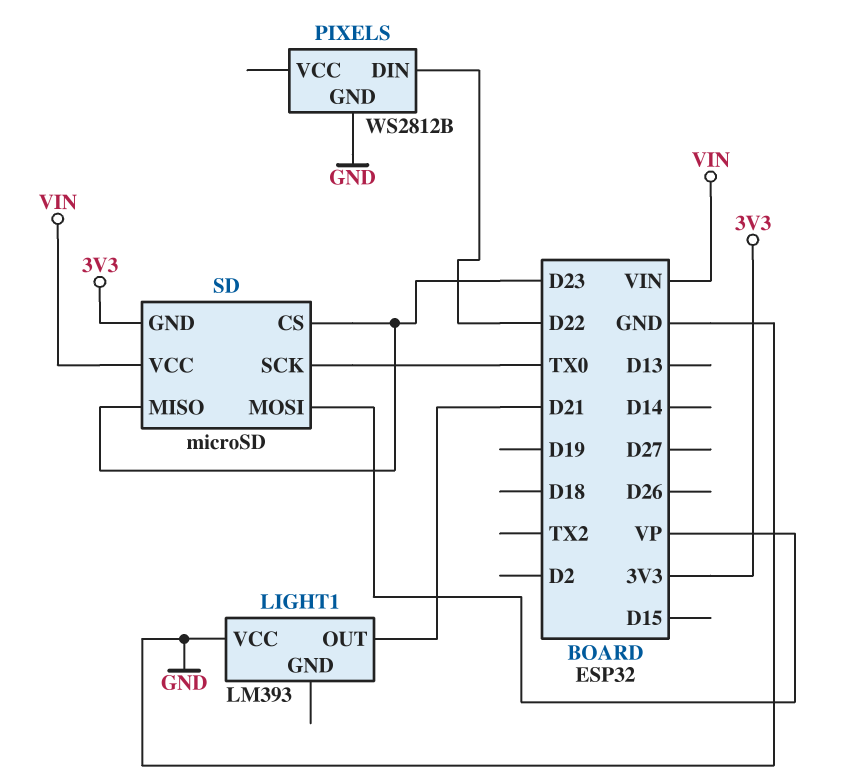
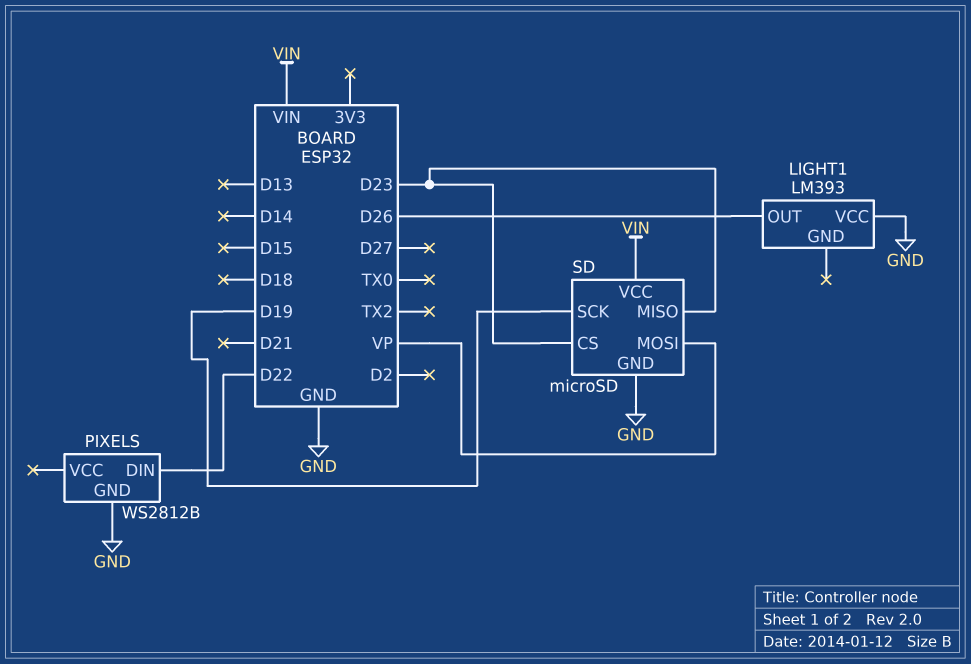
LIGHT1 pin OUT: D21 -> D26
SD pin GND: 3V3 -> GND
SD pin SCK: TX0 -> D19

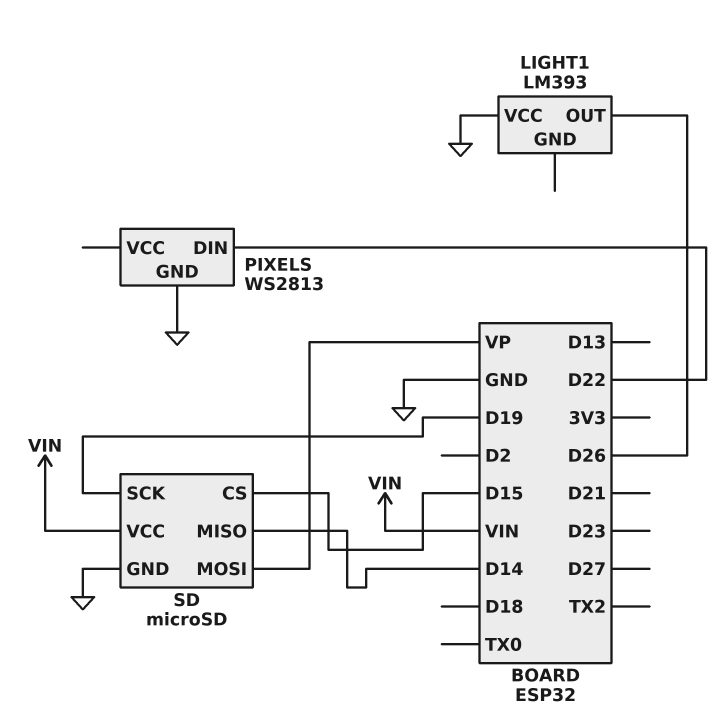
PIXELS: WS2812B -> WS2813
SD pin CS: D23 -> D15
SD pin MISO: D23 -> D14

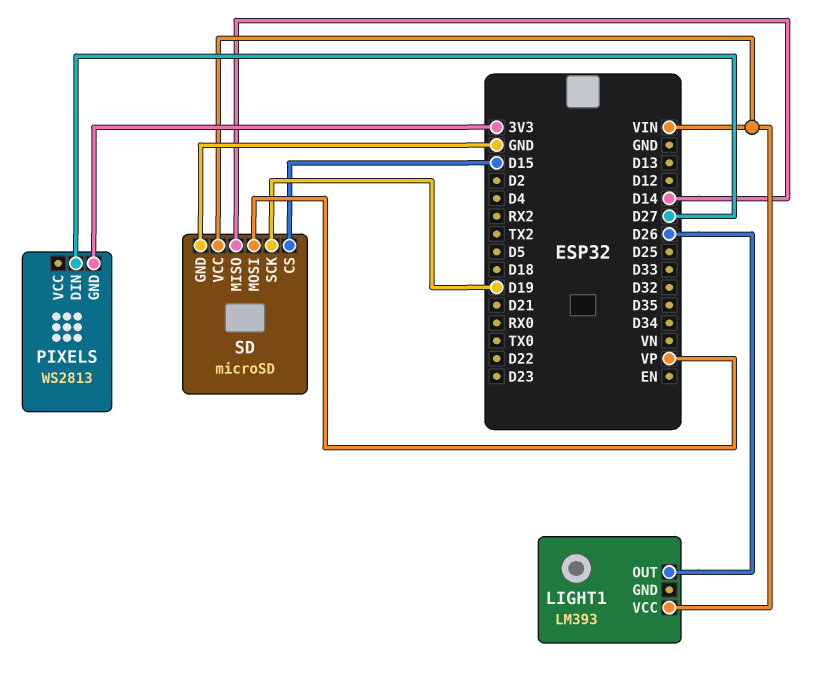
LIGHT1 pin VCC: GND -> VIN
PIXELS pin DIN: D22 -> D27
PIXELS pin GND: GND -> 3V3

